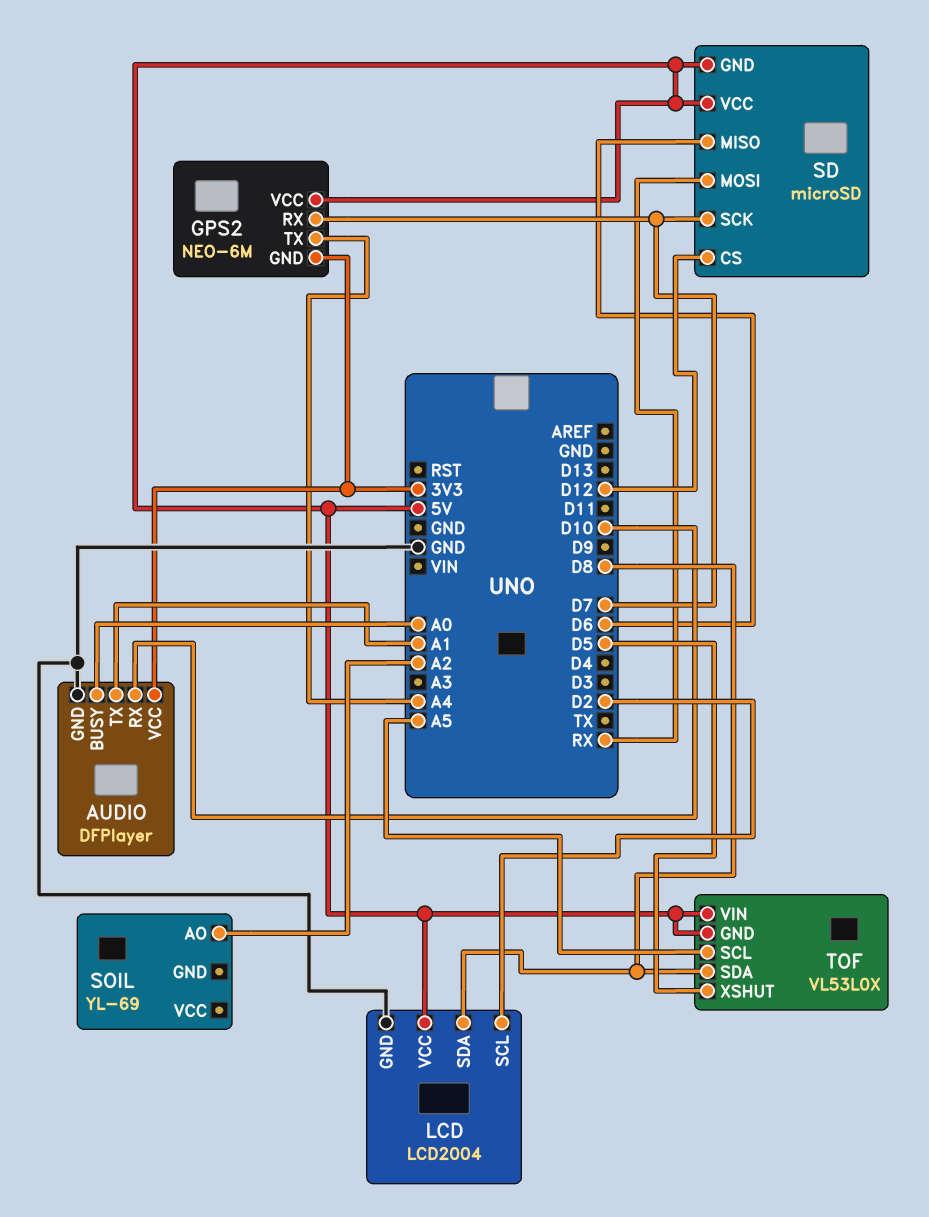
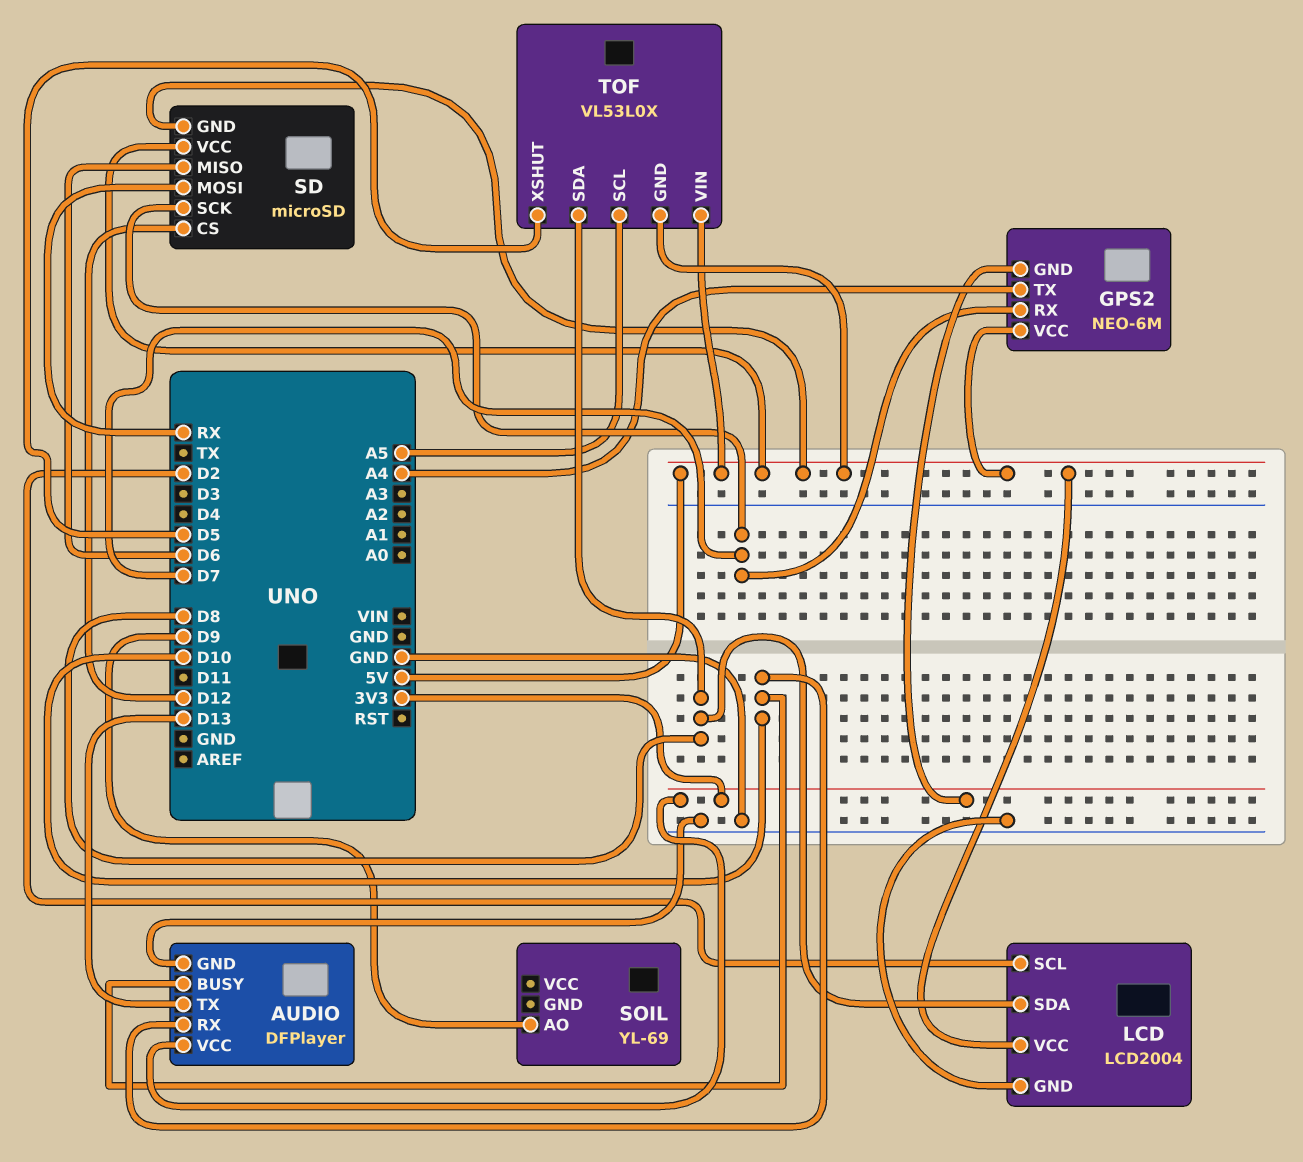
AUDIO pin BUSY: A0 -> D10
AUDIO pin TX: A1 -> D13
SOIL pin AO: A2 -> D9

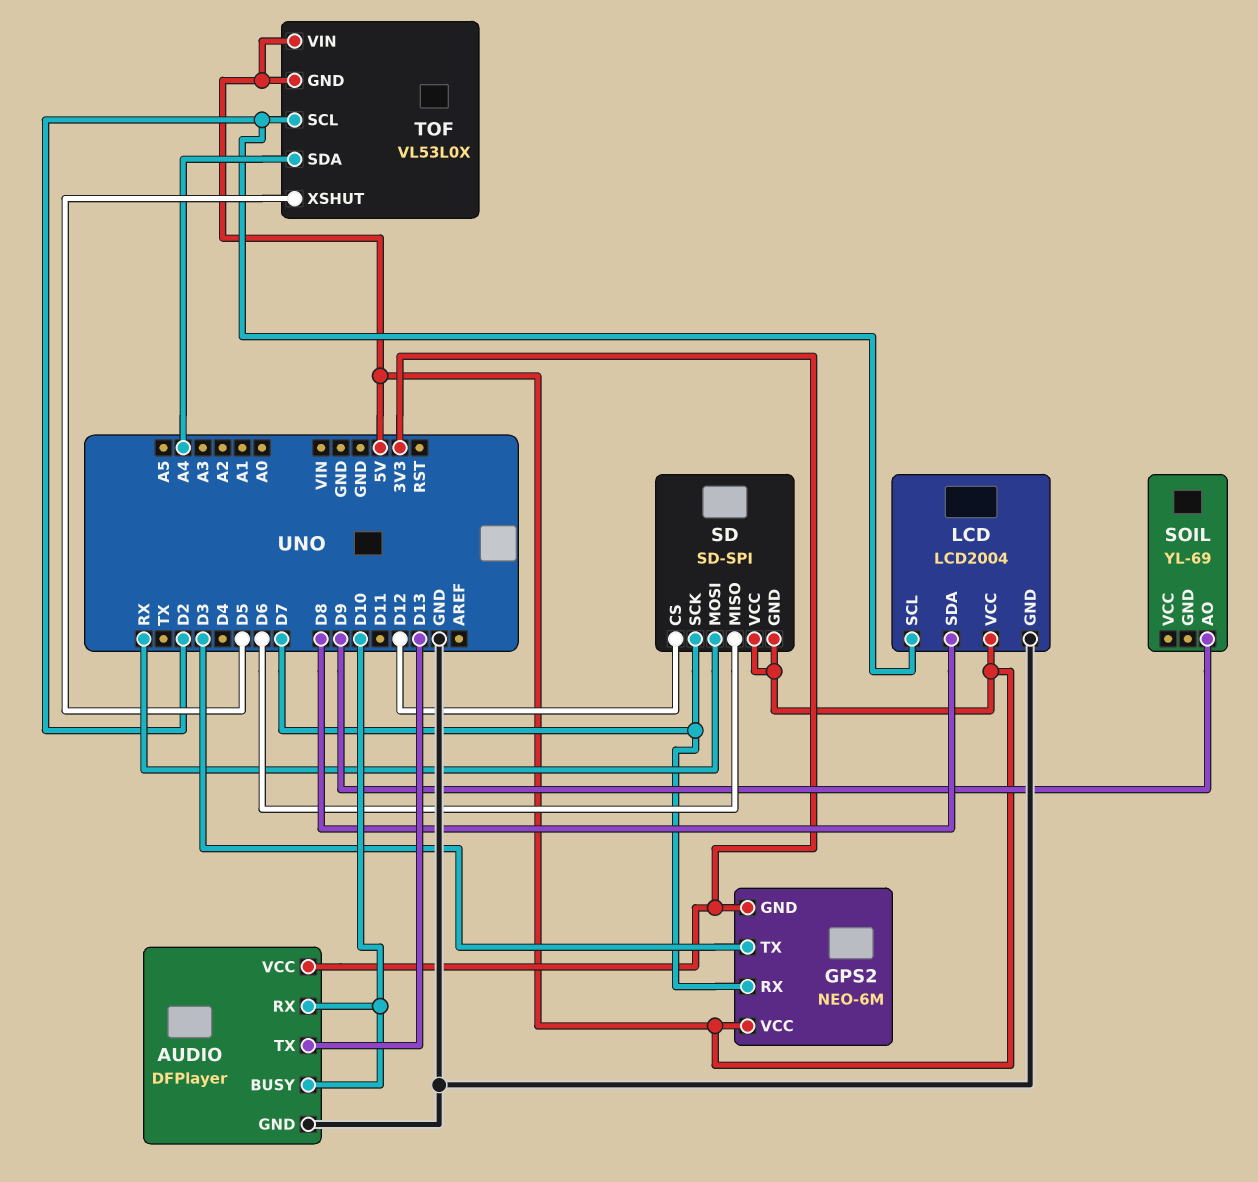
GPS2 pin TX: A4 -> D3
SD: microSD -> SD-SPI
TOF pin SCL: A5 -> D2
TOF pin SDA: D8 -> A4

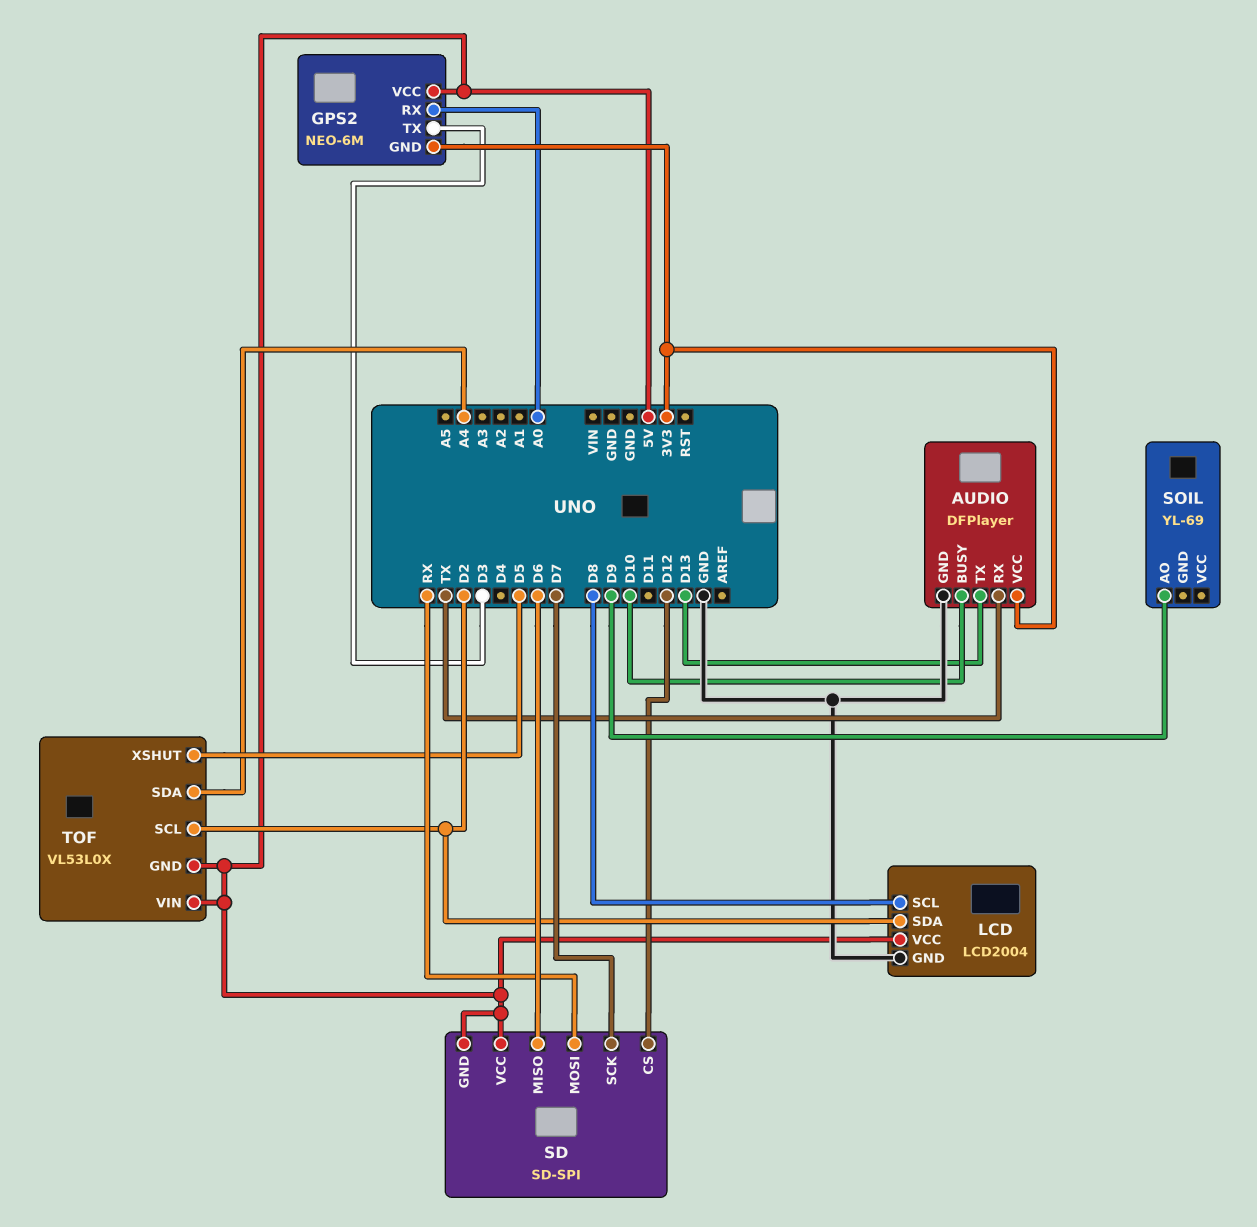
AUDIO pin RX: D10 -> TX
GPS2 pin RX: D7 -> A0
LCD pin SCL: D2 -> D8
LCD pin SDA: D8 -> D2

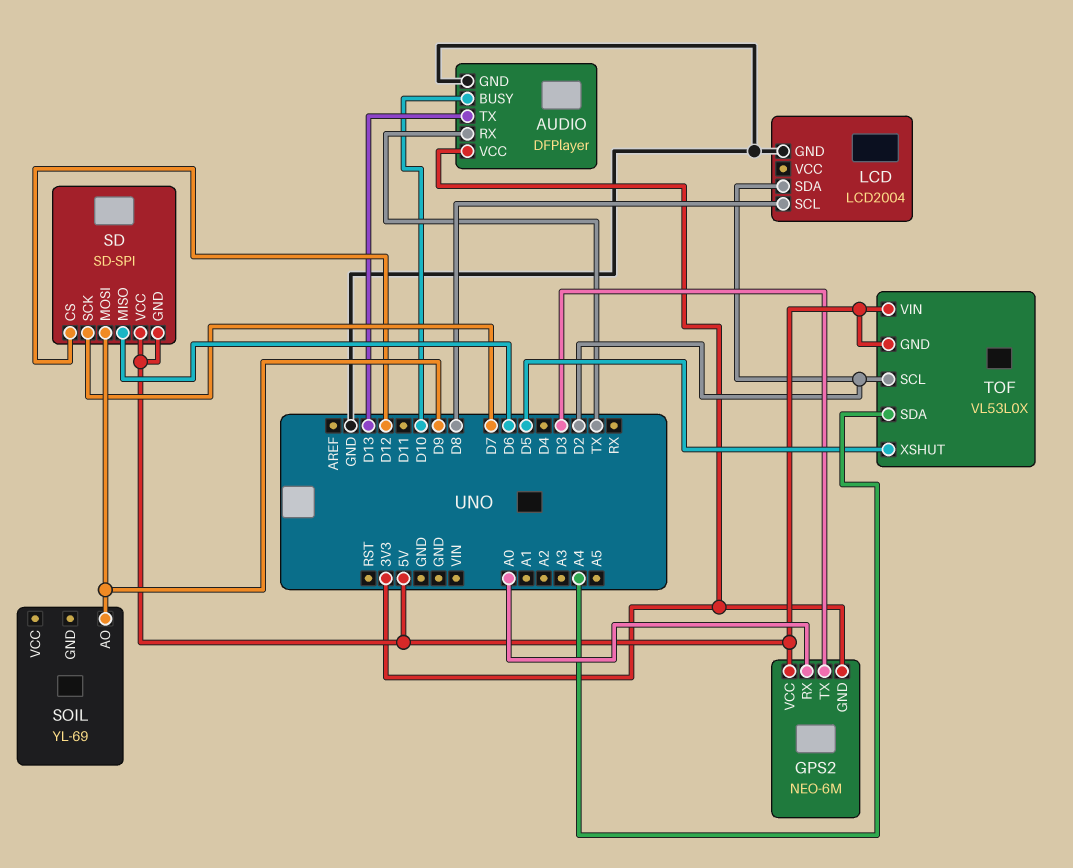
LCD pin VCC: 5V -> none
SD pin MOSI: RX -> D9

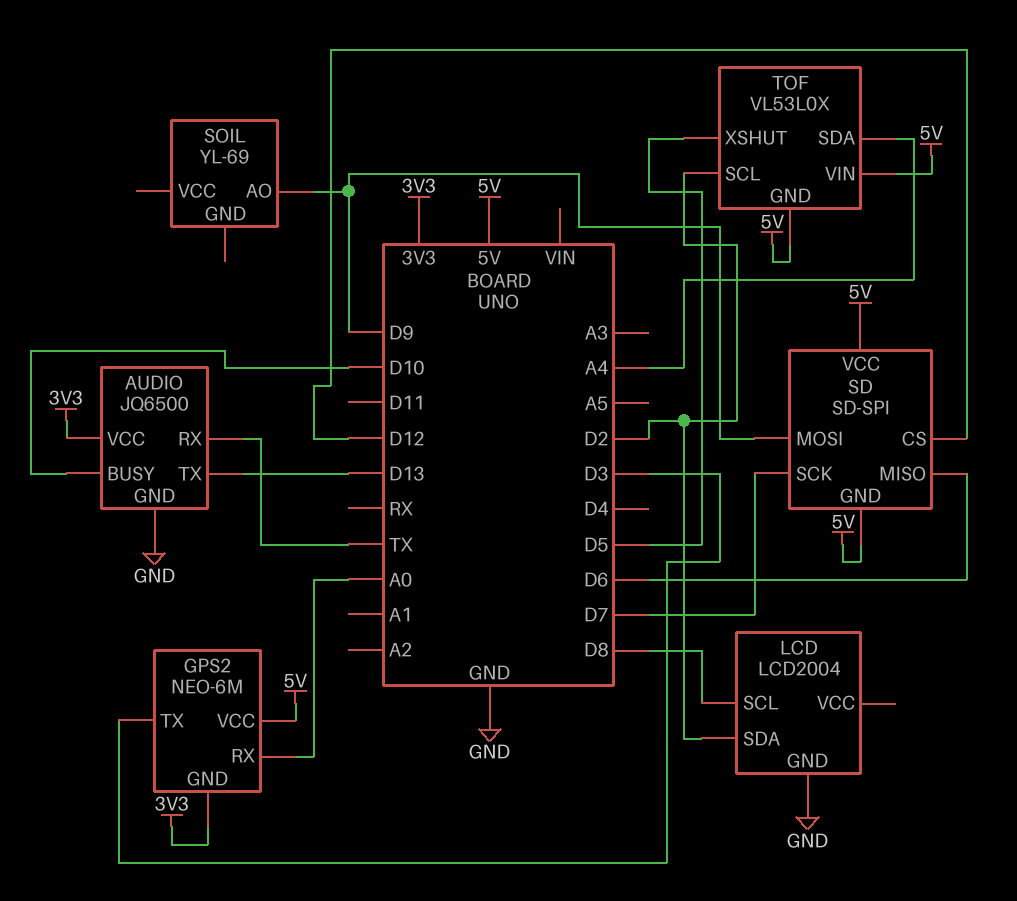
AUDIO: DFPlayer -> JQ6500

